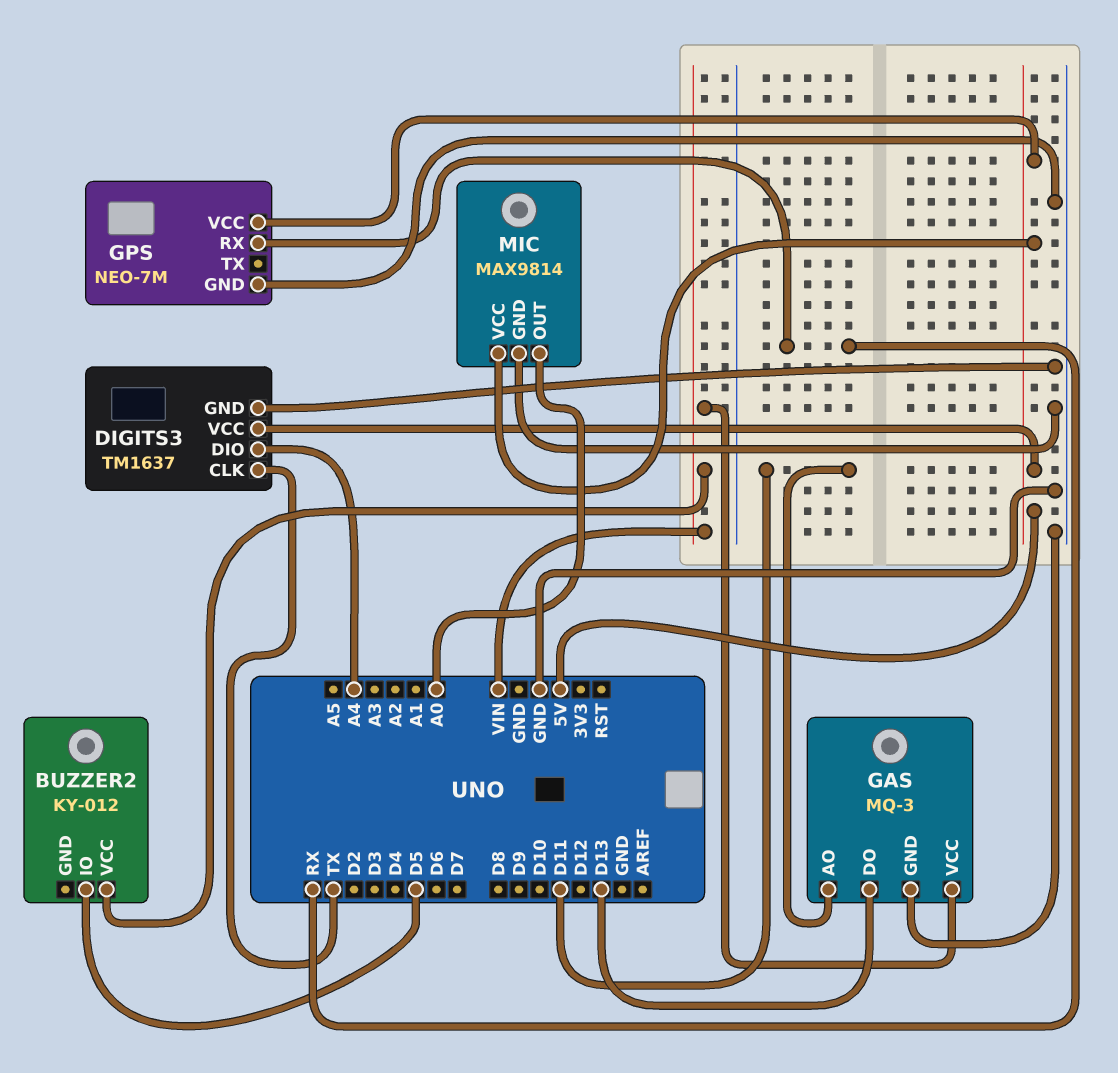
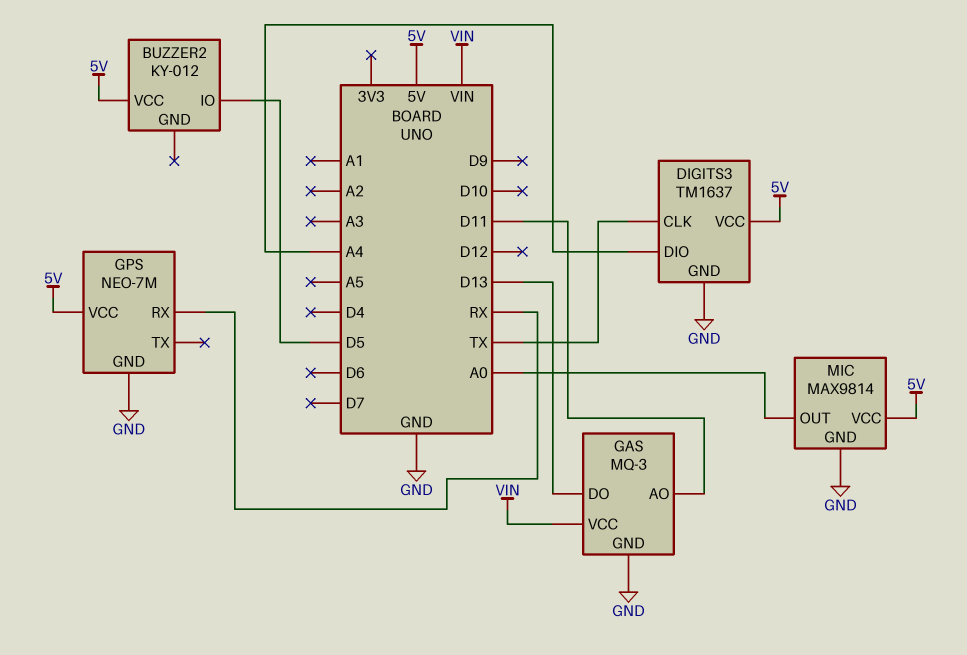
BUZZER2 pin VCC: VIN -> 5V

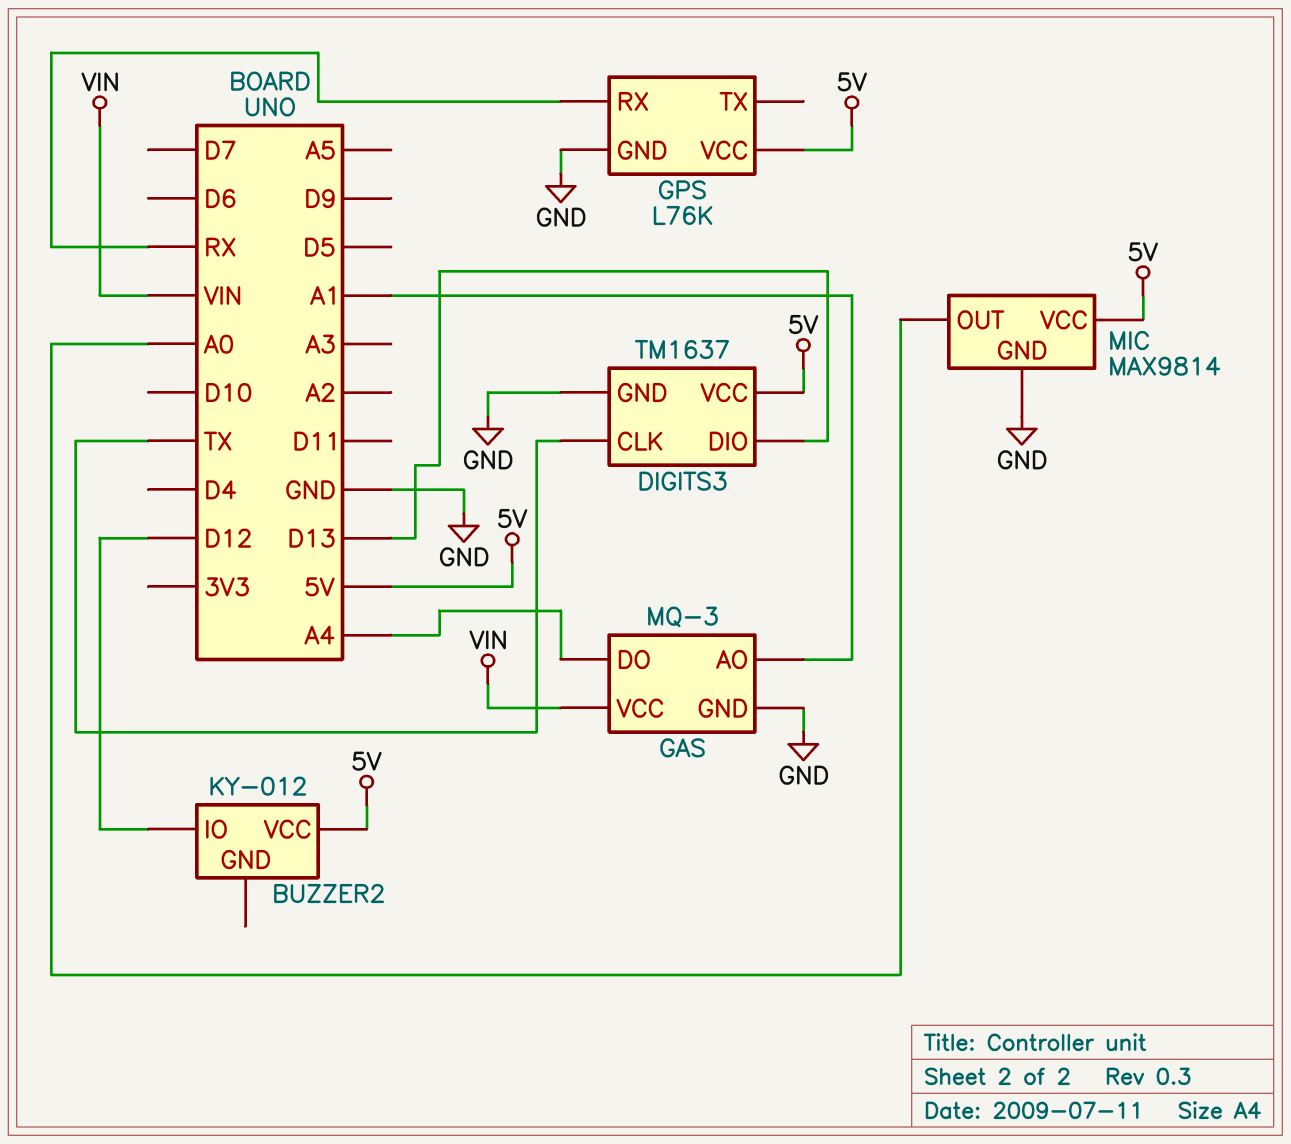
BUZZER2 pin IO: D5 -> D12
DIGITS3 pin DIO: A4 -> D13
GAS pin AO: D11 -> A1
GAS pin DO: D13 -> A4
GPS: NEO-7M -> L76K

